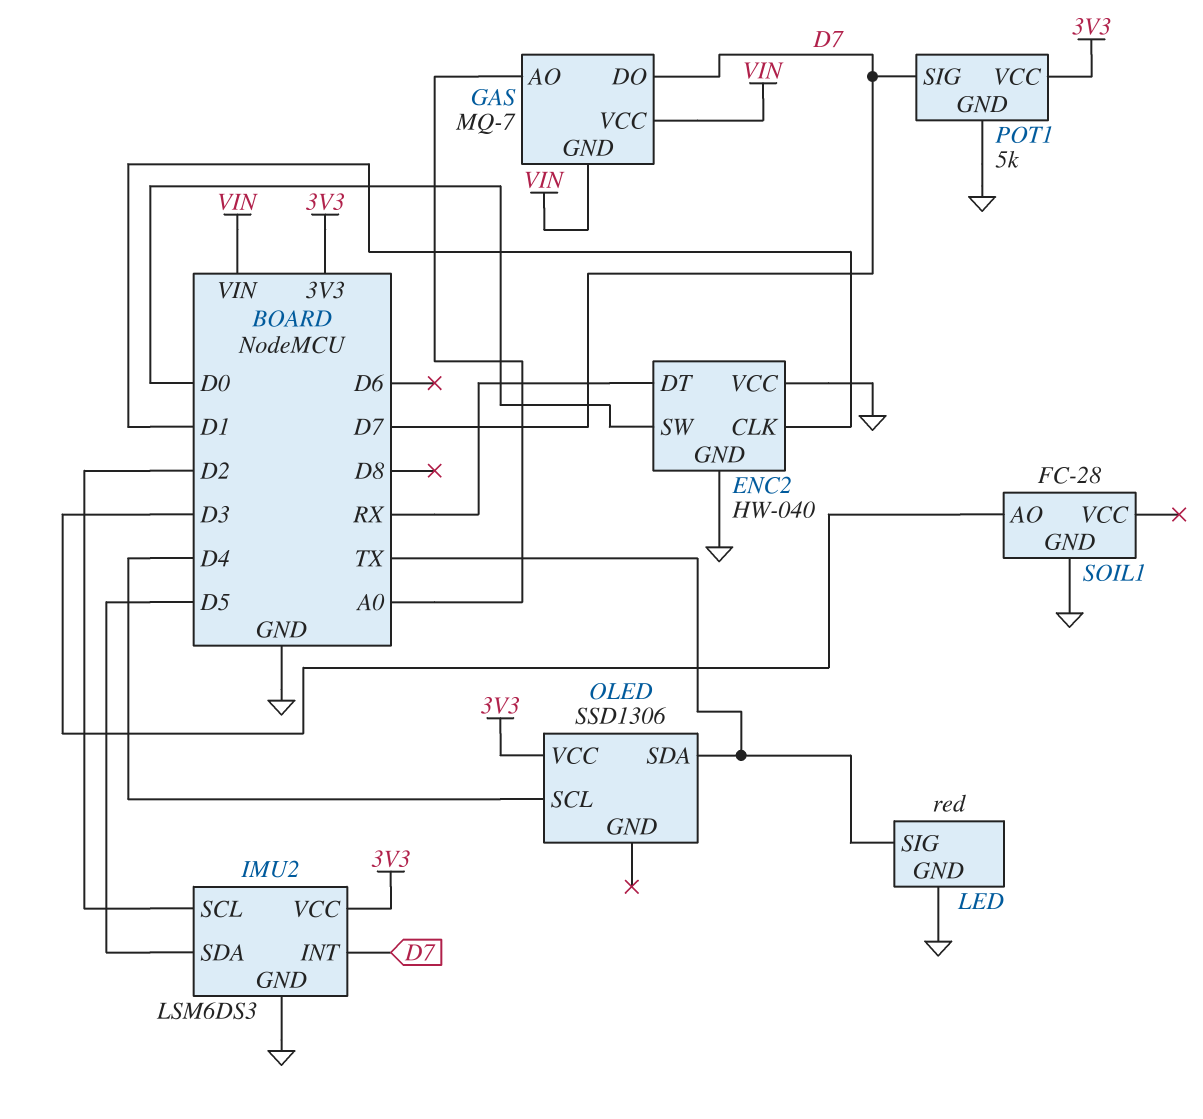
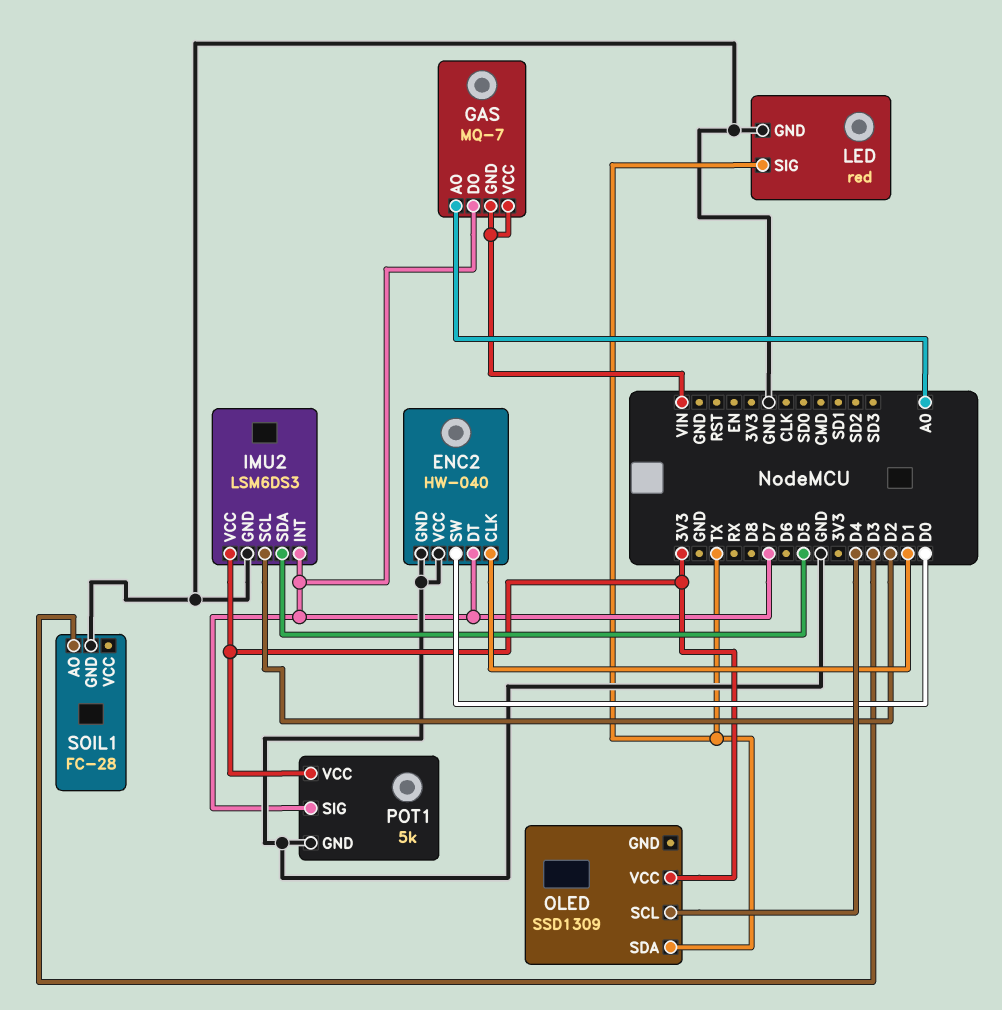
ENC2 pin DT: RX -> D7
OLED: SSD1306 -> SSD1309

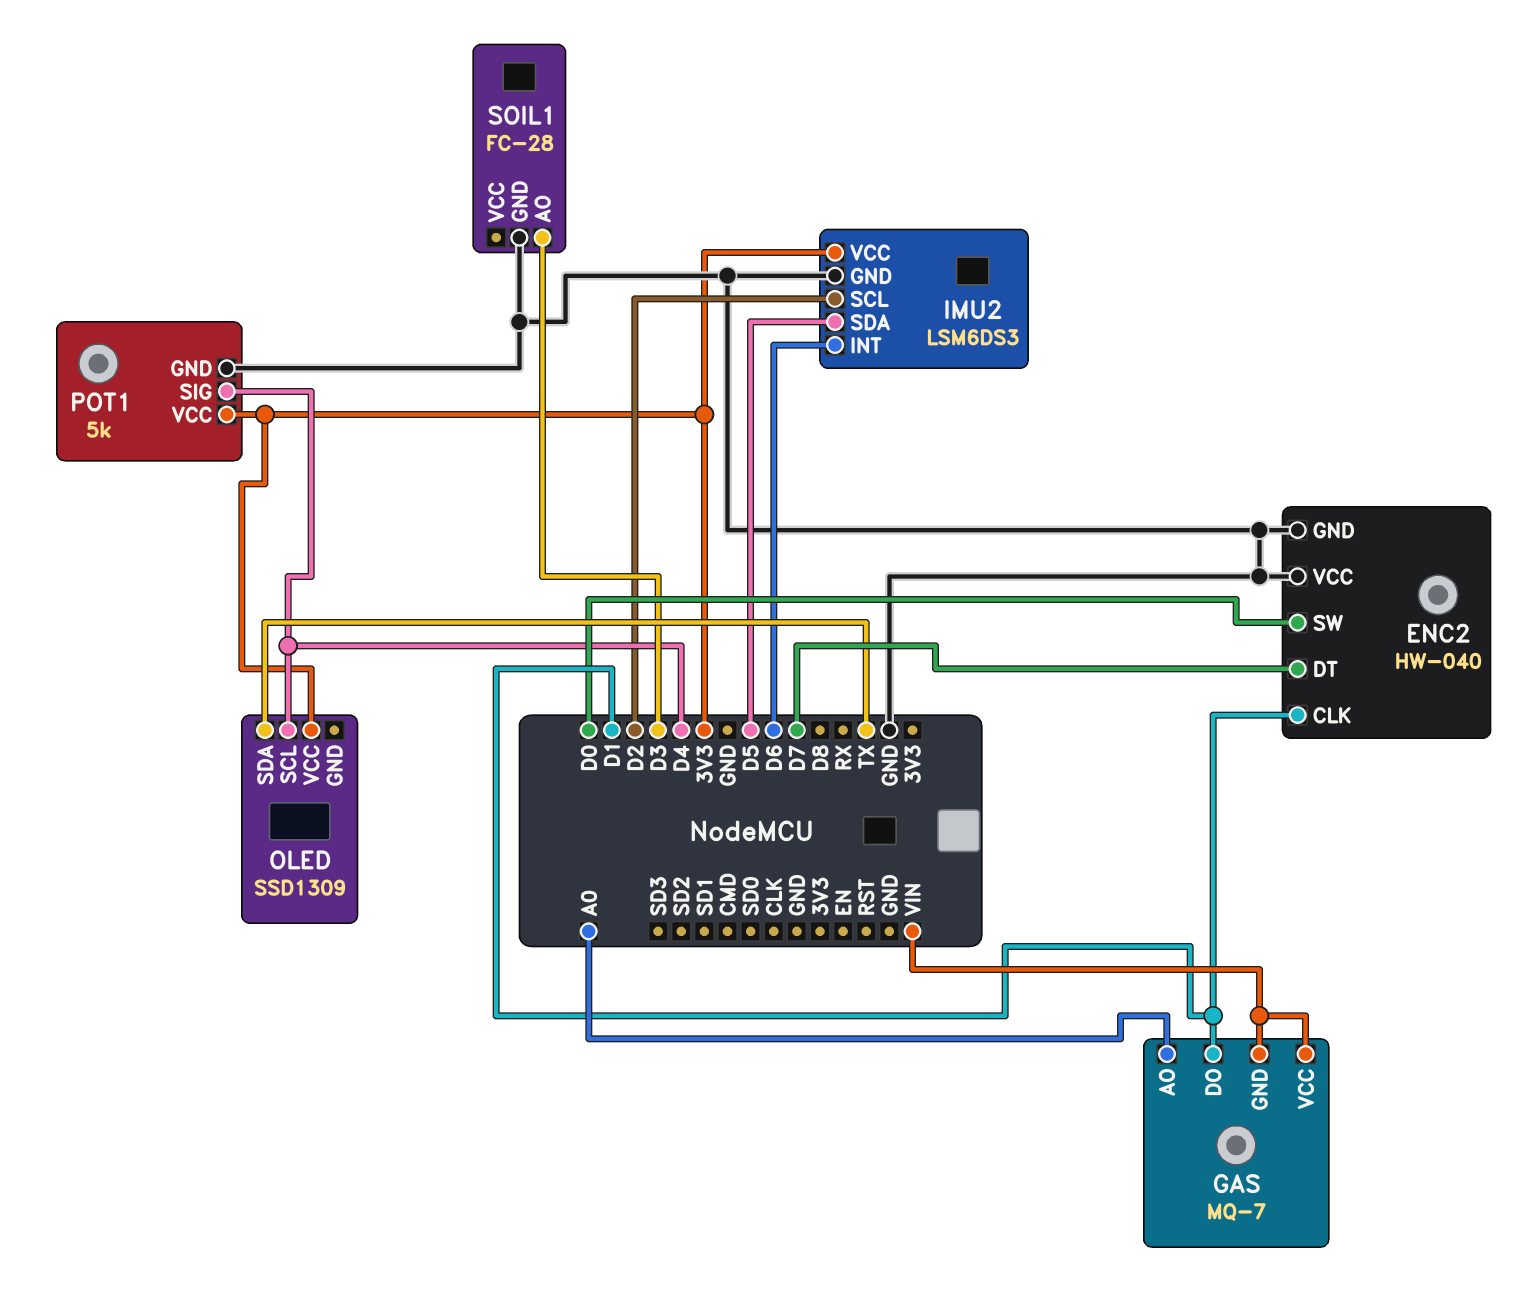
GAS pin DO: D7 -> D1
IMU2 pin INT: D7 -> D6
LED: red -> none
LED pin GND: GND -> none
LED pin SIG: TX -> none
POT1 pin SIG: D7 -> D4

